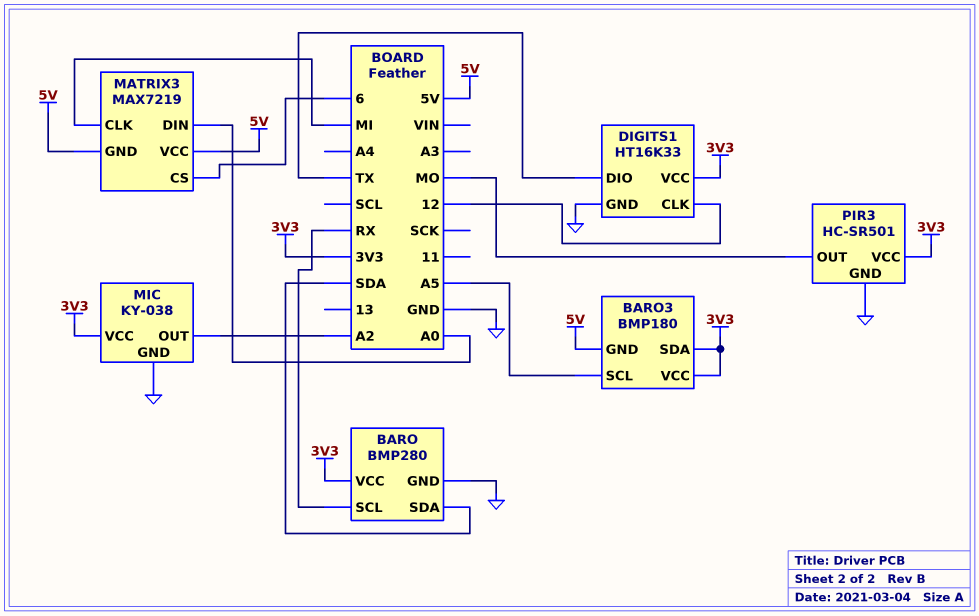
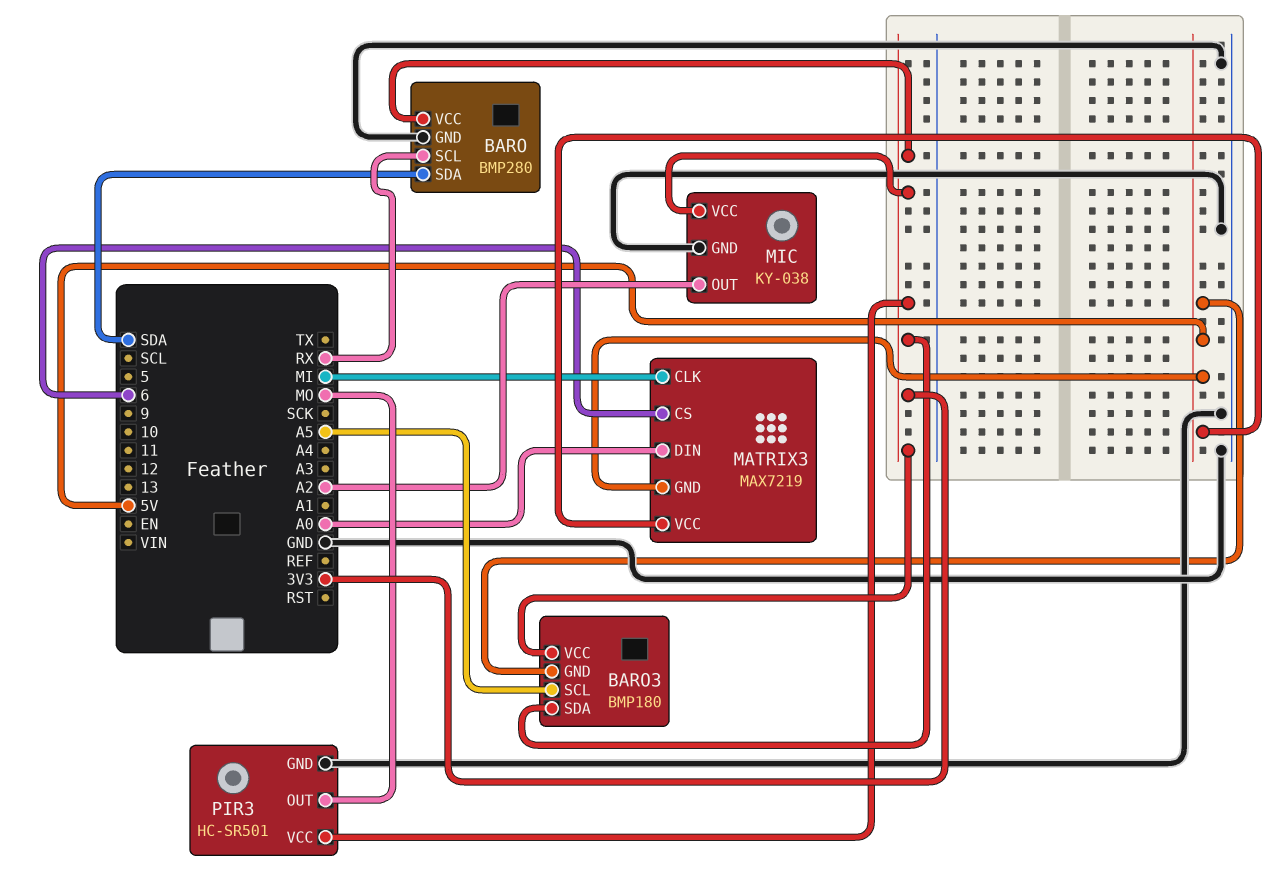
DIGITS1: HT16K33 -> none
DIGITS1 pin CLK: 12 -> none
DIGITS1 pin DIO: TX -> none
DIGITS1 pin GND: GND -> none
DIGITS1 pin VCC: 3V3 -> none

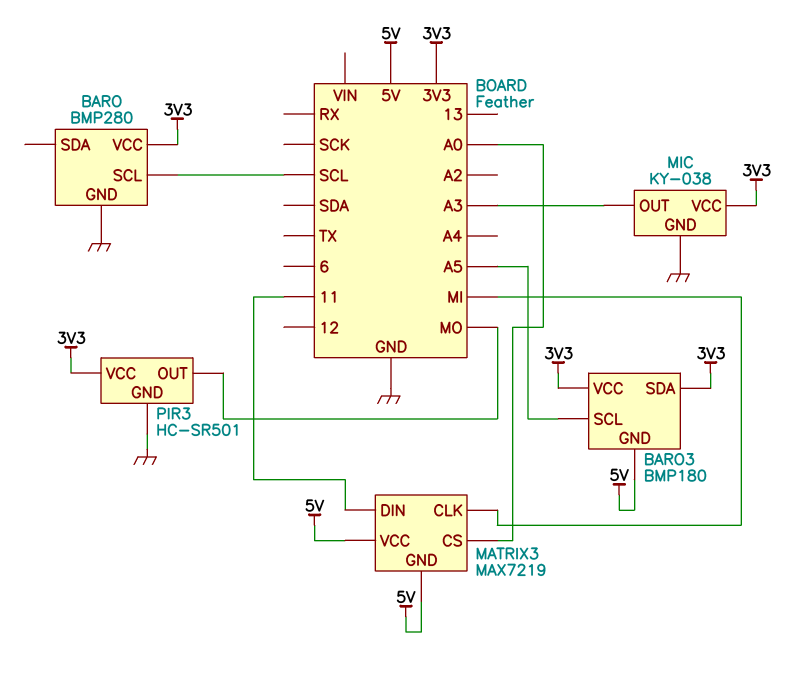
BARO pin SCL: RX -> SCL
BARO pin SDA: SDA -> none
MATRIX3 pin CS: 6 -> A0
MATRIX3 pin DIN: A0 -> 11
MIC pin OUT: A2 -> A3

